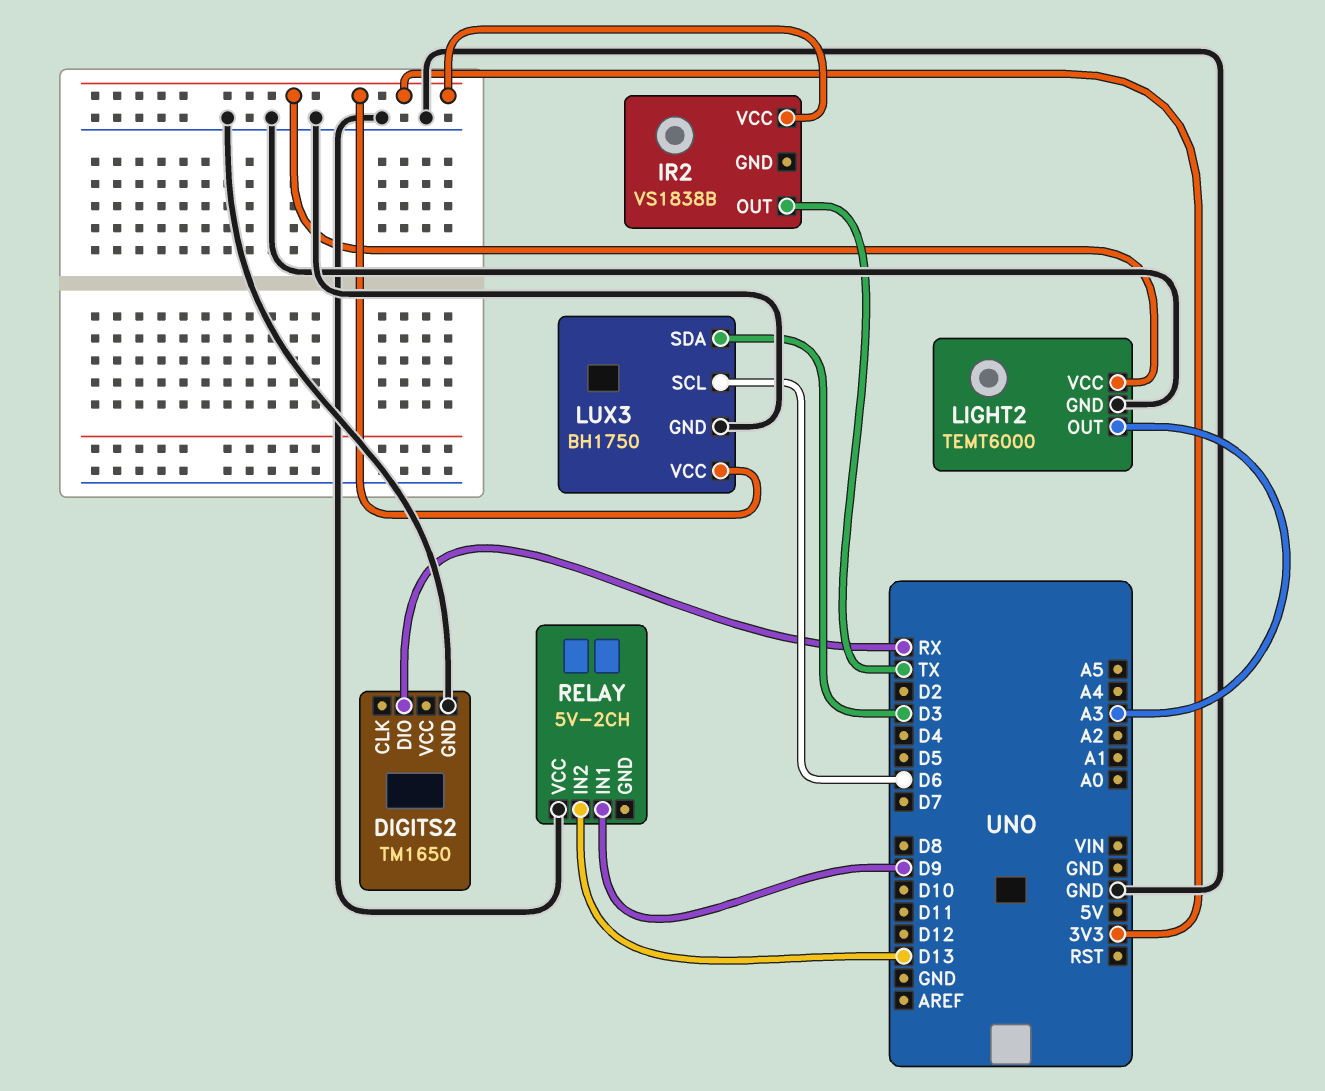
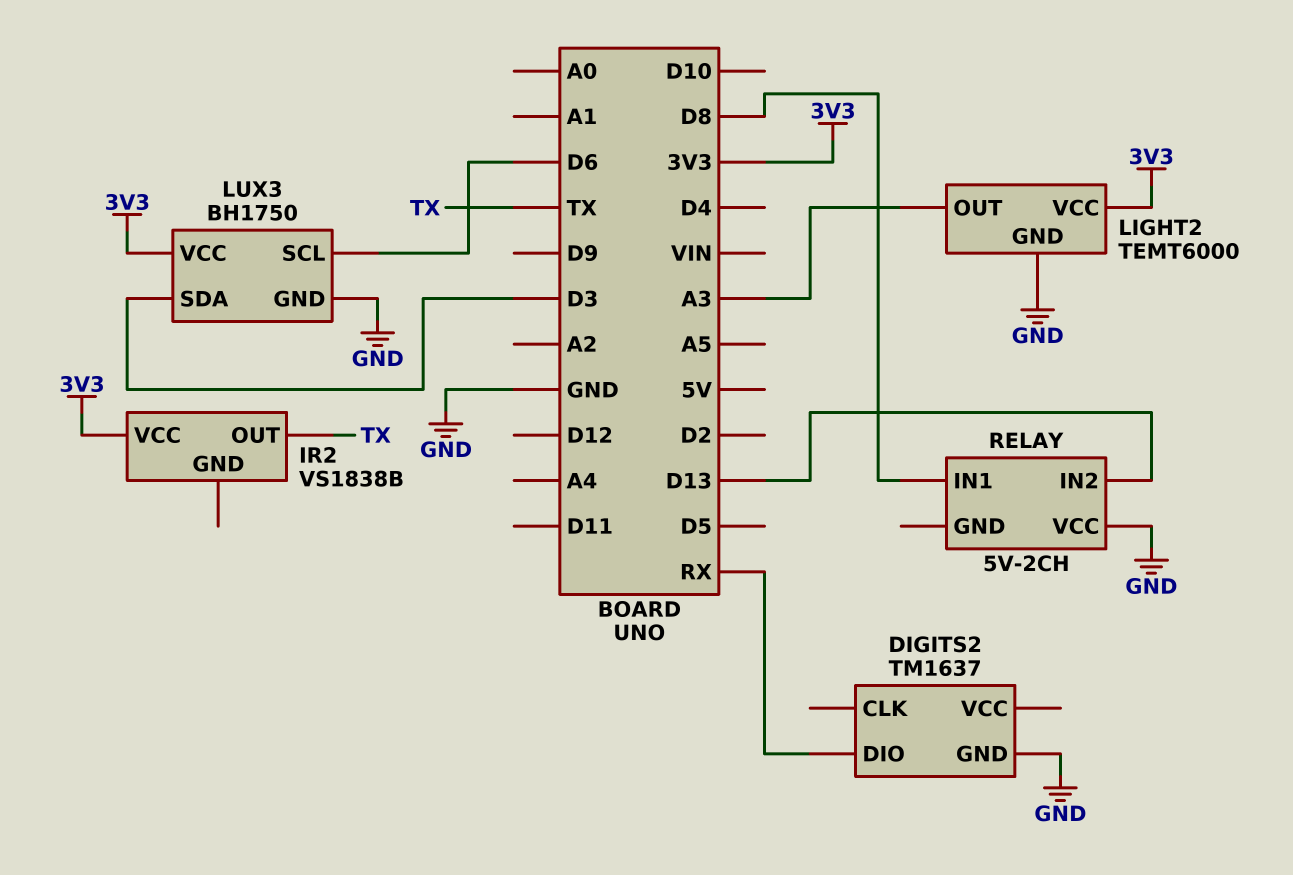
DIGITS2: TM1650 -> TM1637
RELAY pin IN1: D9 -> D8

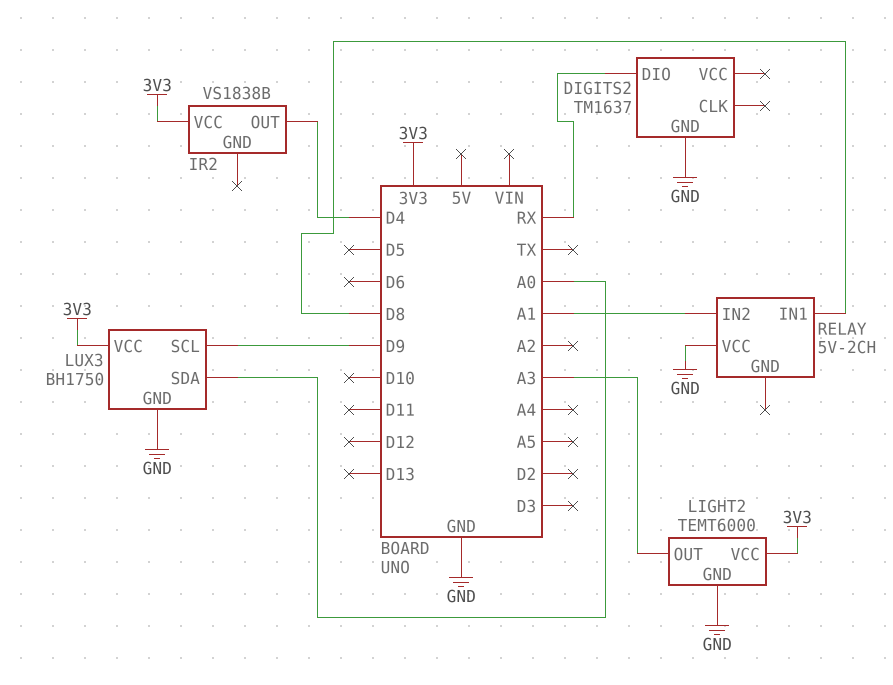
IR2 pin OUT: TX -> D4
LUX3 pin SCL: D6 -> D9
LUX3 pin SDA: D3 -> A0
RELAY pin IN2: D13 -> A1

